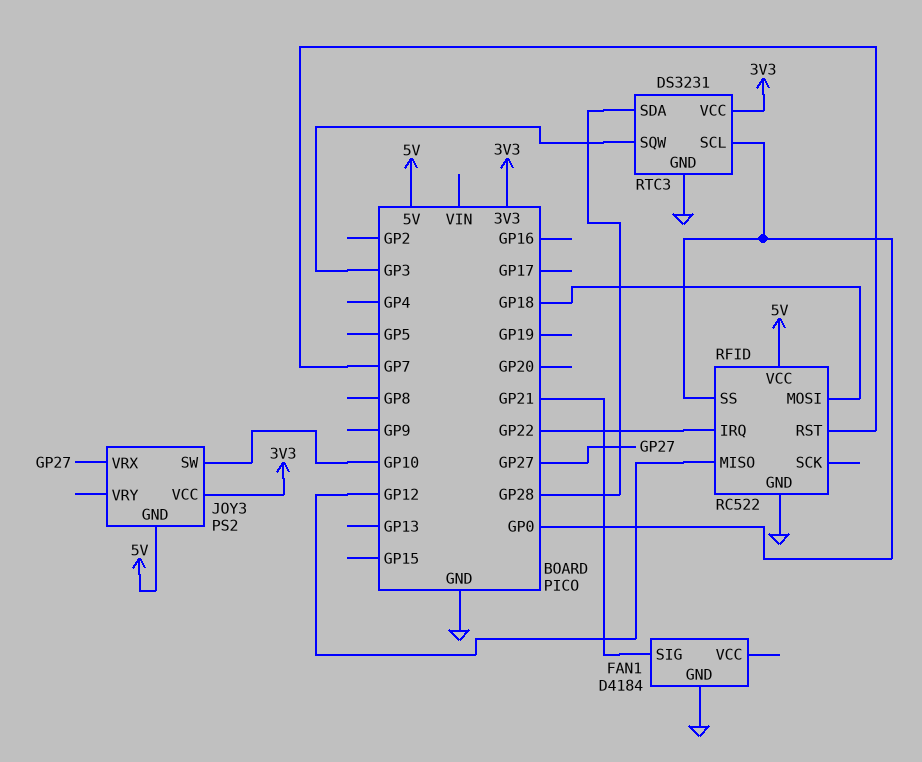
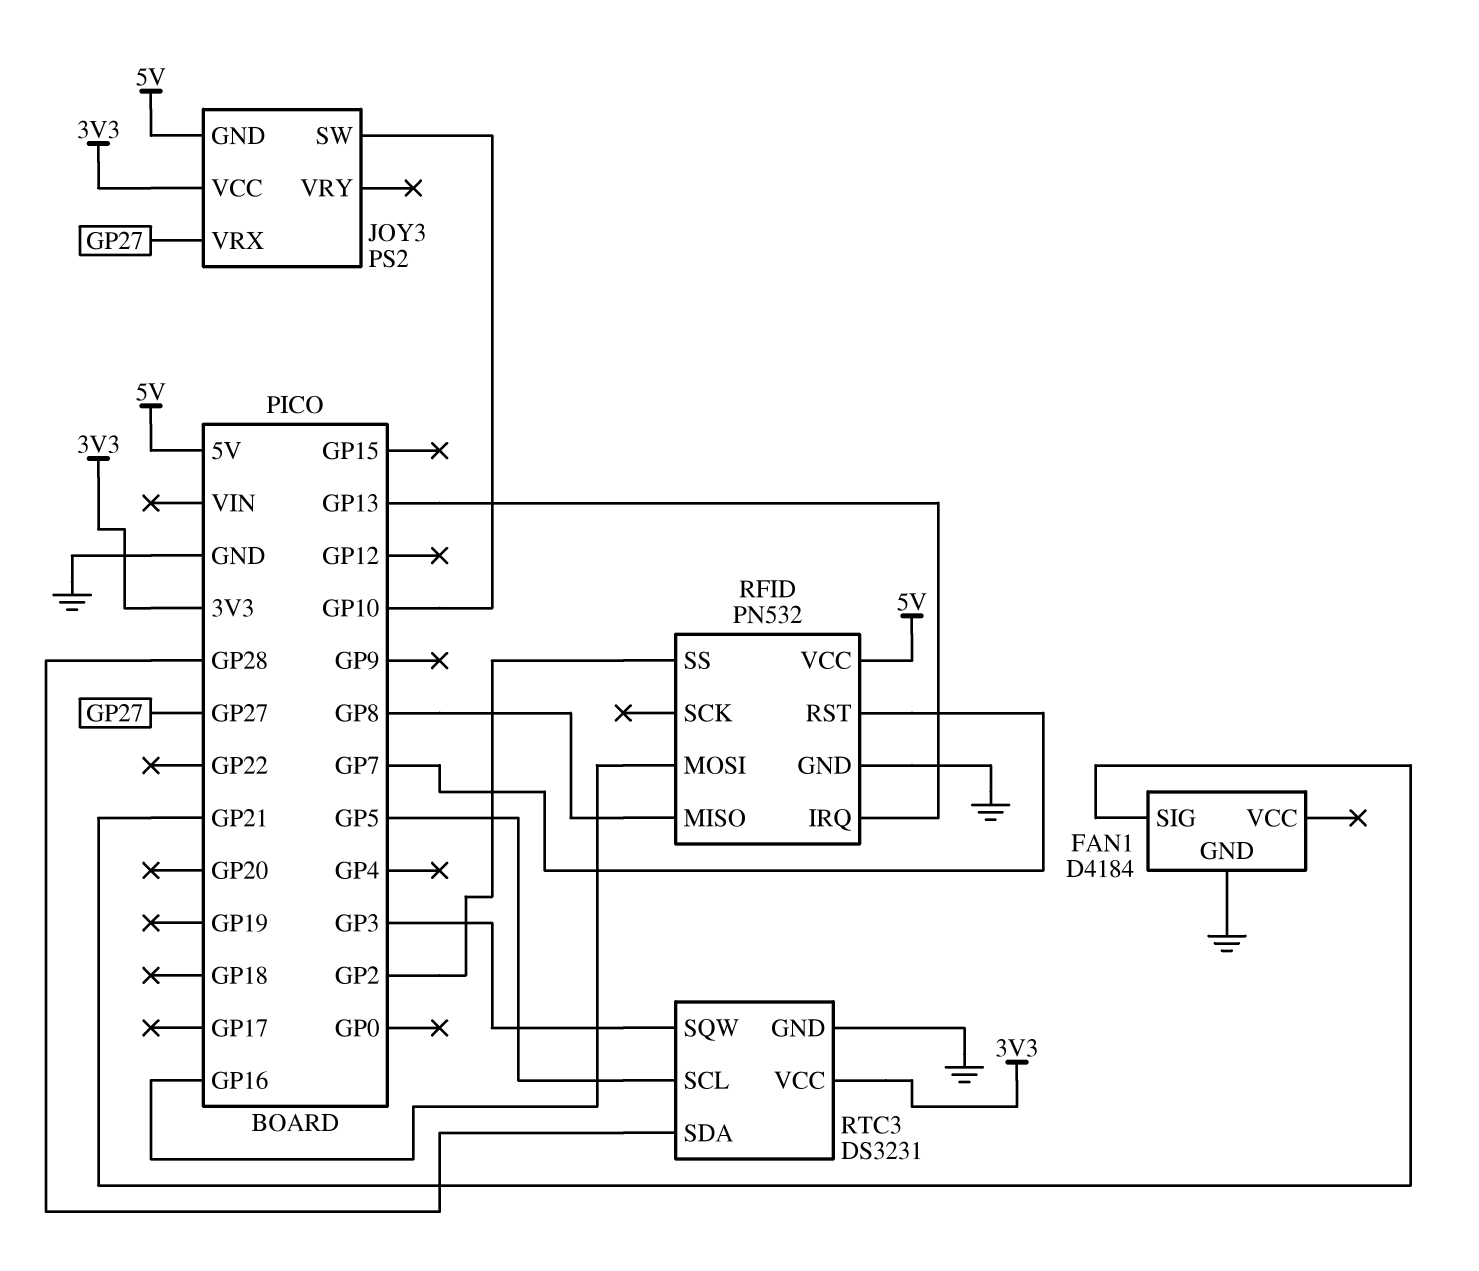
RFID: RC522 -> PN532
RFID pin IRQ: GP22 -> GP13
RFID pin MISO: GP12 -> GP8
RFID pin MOSI: GP18 -> GP16
RFID pin SS: GP0 -> GP2
RTC3 pin SCL: GP0 -> GP5

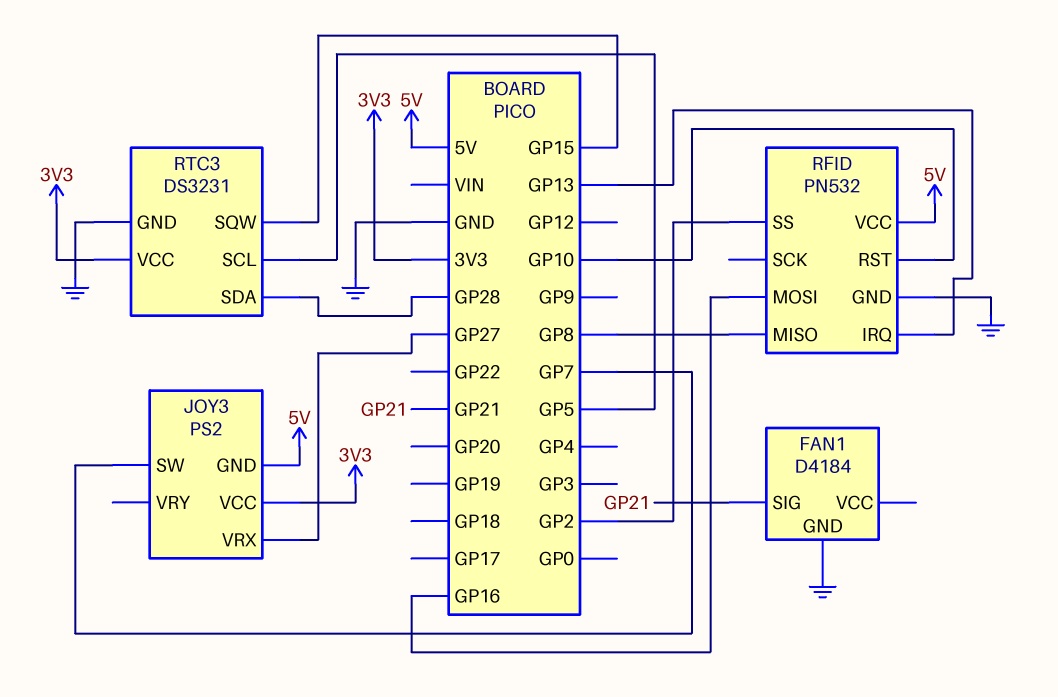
JOY3 pin SW: GP10 -> GP7
RFID pin RST: GP7 -> GP10
RTC3 pin SQW: GP3 -> GP15

